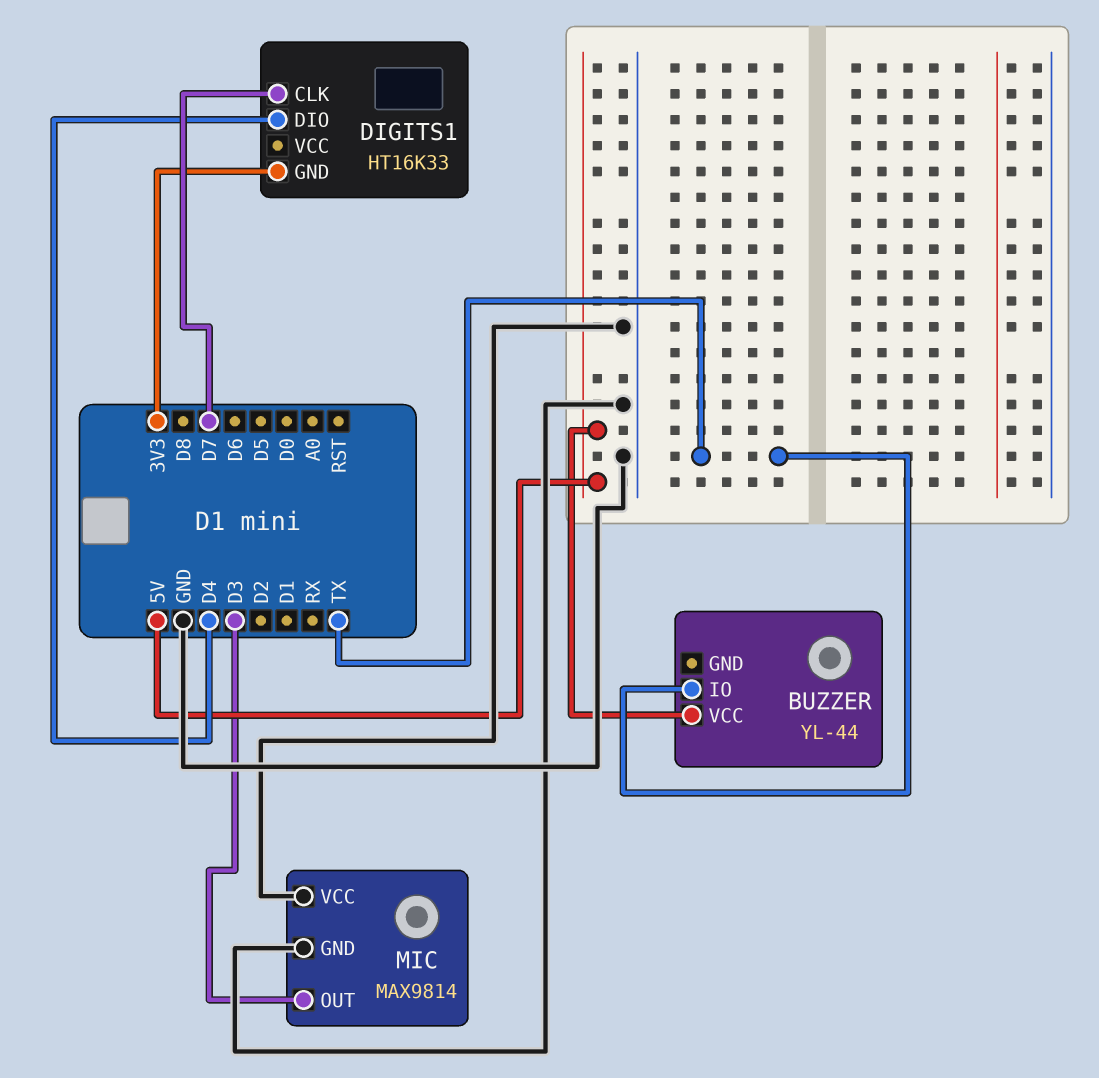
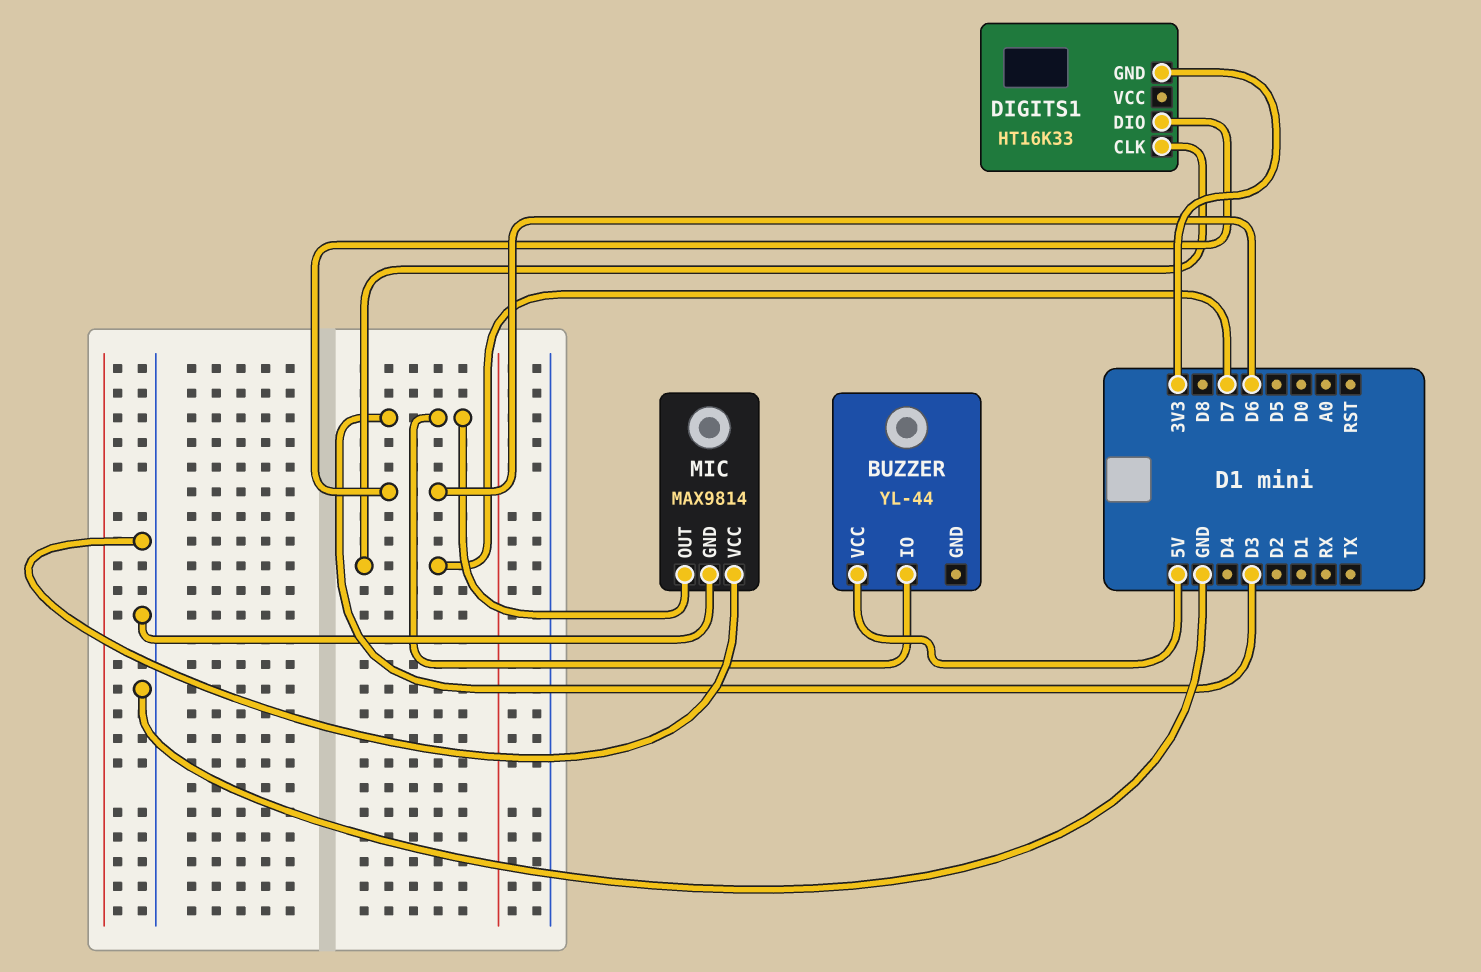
BUZZER pin IO: TX -> D3
DIGITS1 pin DIO: D4 -> D6

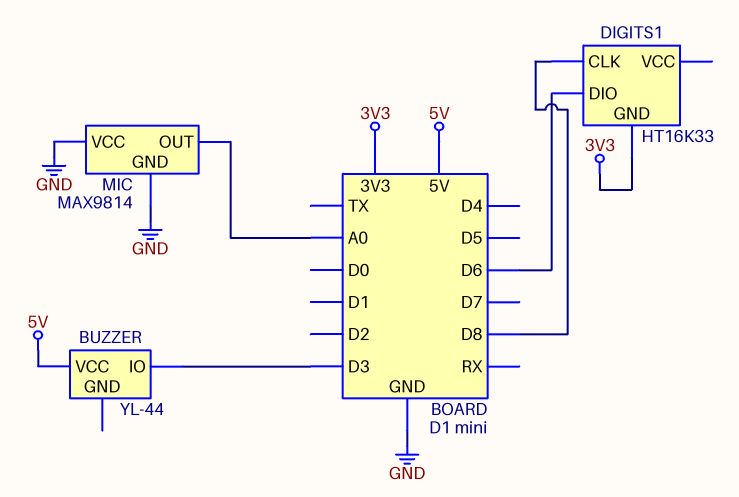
DIGITS1 pin CLK: D7 -> D8
MIC pin OUT: D3 -> A0

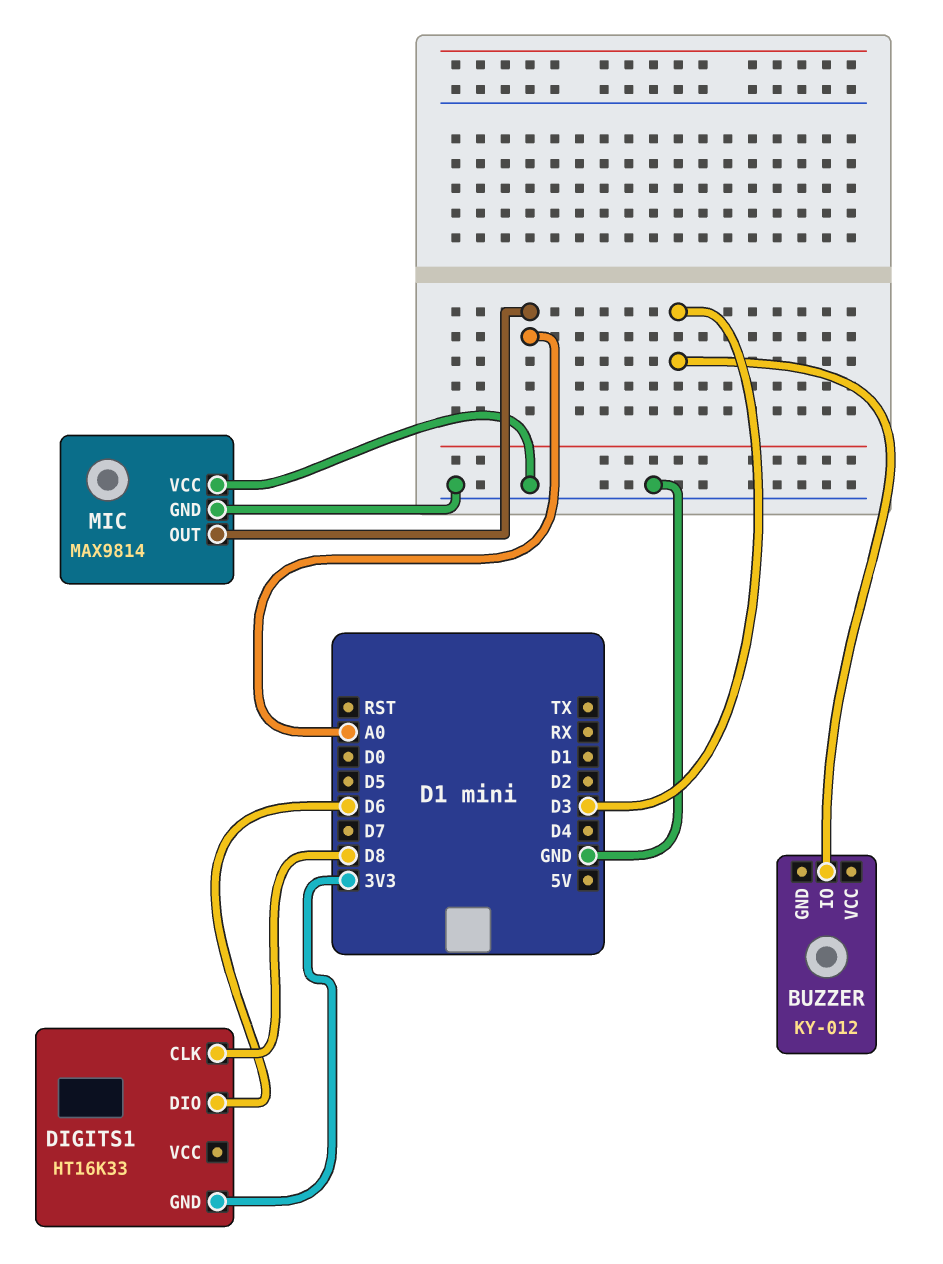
BUZZER: YL-44 -> KY-012
BUZZER pin VCC: 5V -> none

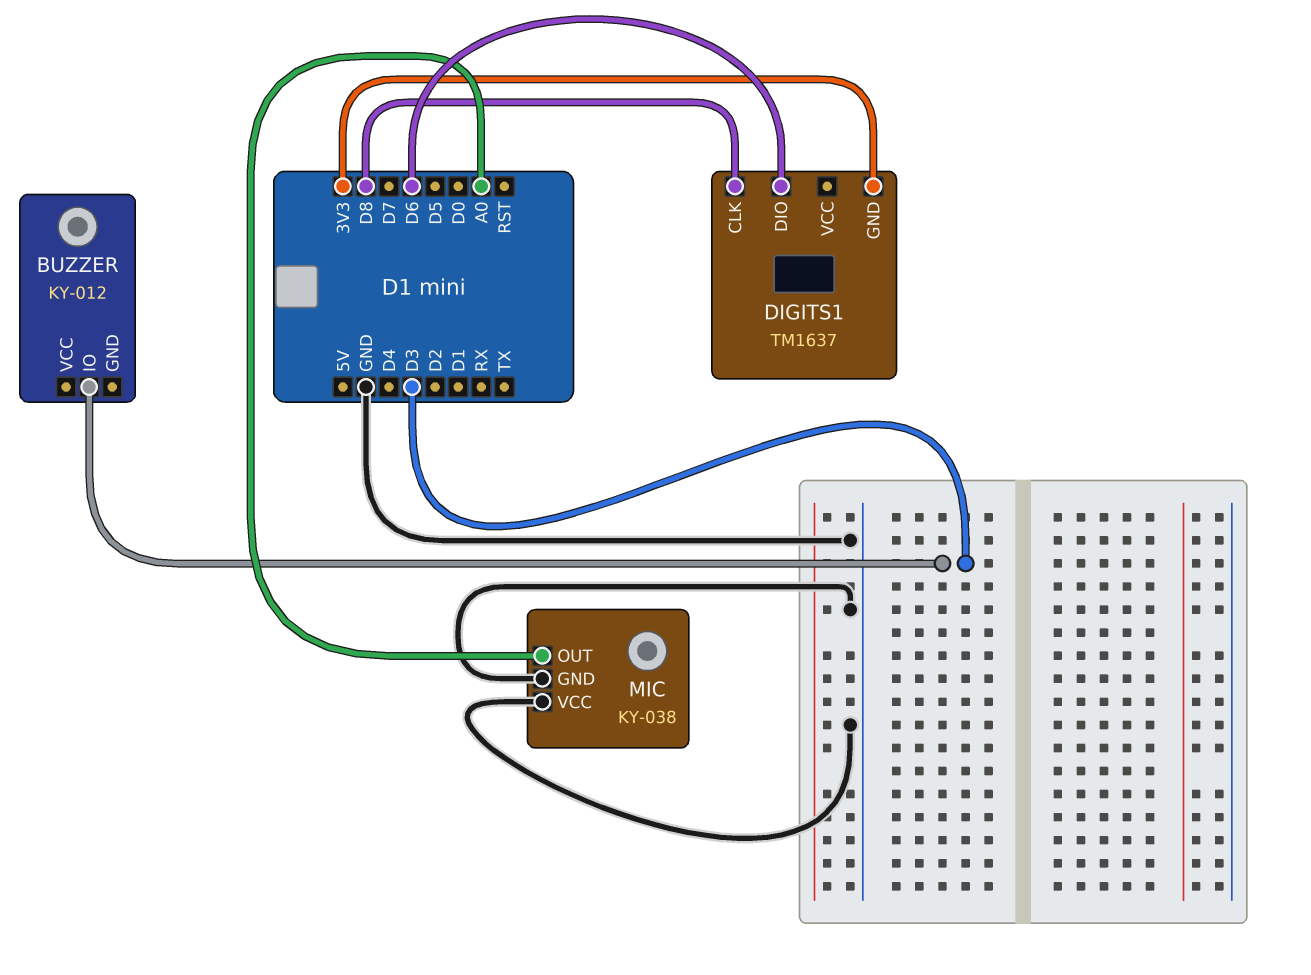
DIGITS1: HT16K33 -> TM1637
MIC: MAX9814 -> KY-038

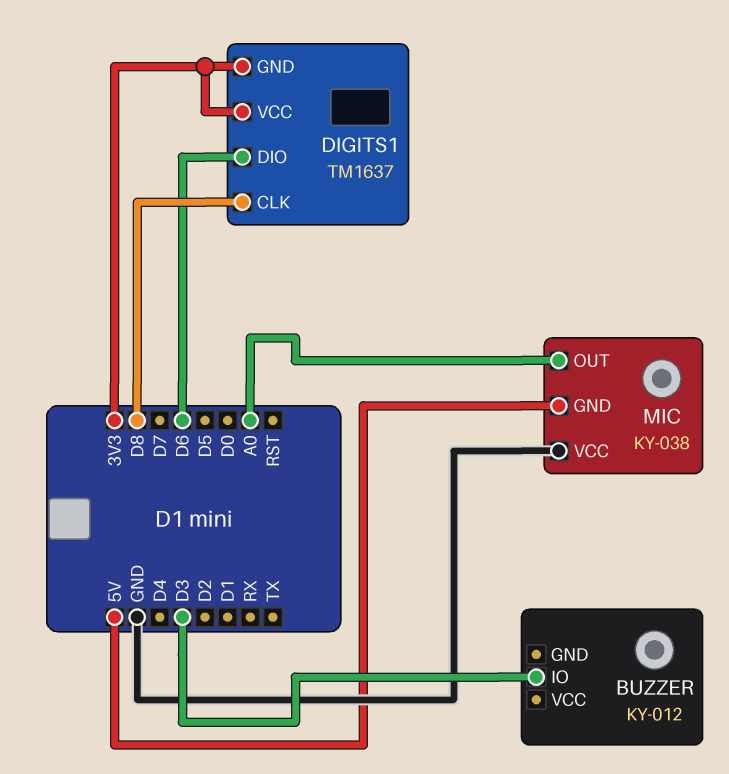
DIGITS1 pin VCC: none -> 3V3
MIC pin GND: GND -> 5V

